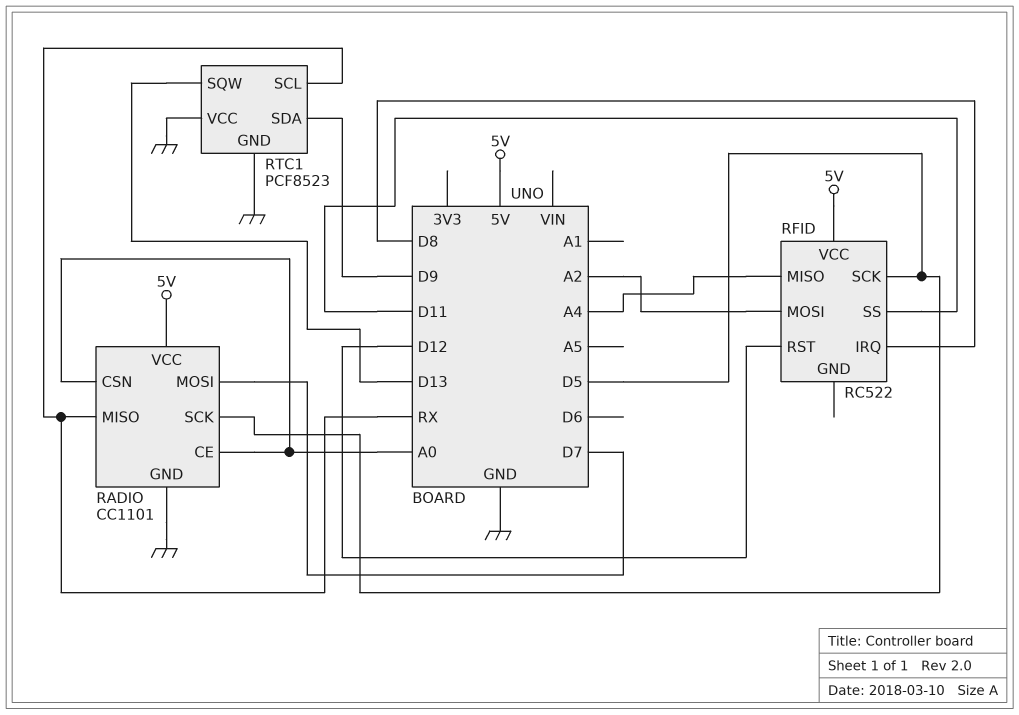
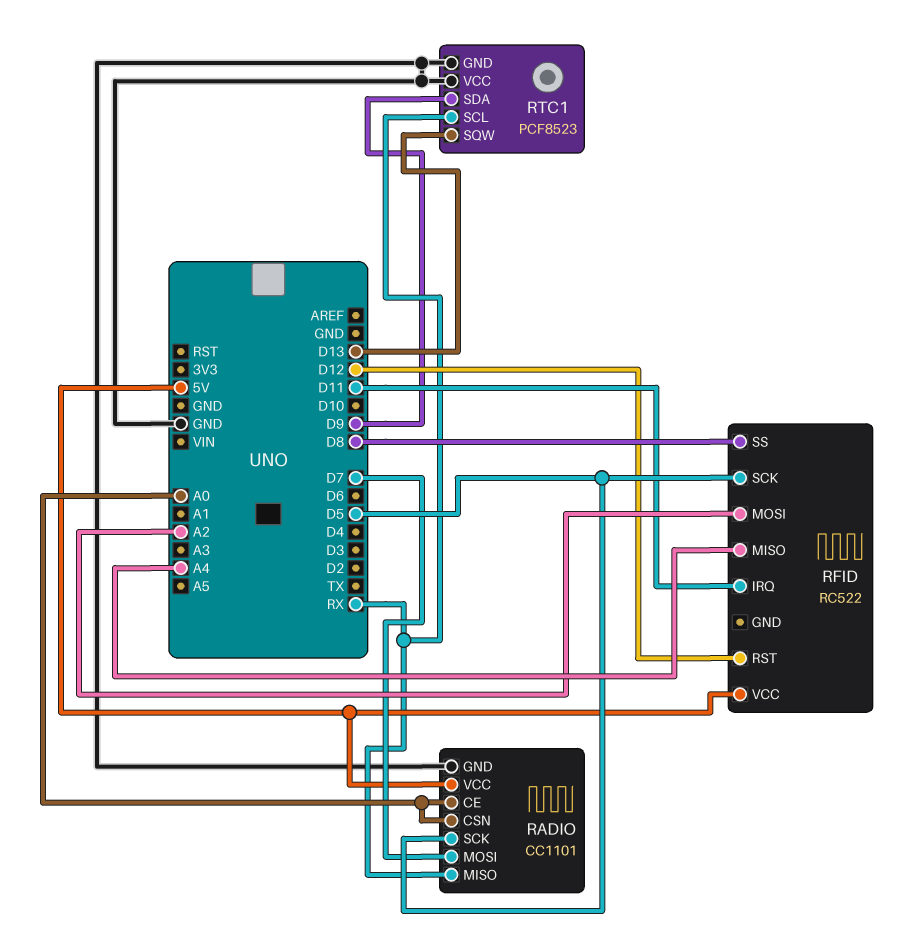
RFID pin IRQ: D8 -> D11
RFID pin SS: D11 -> D8

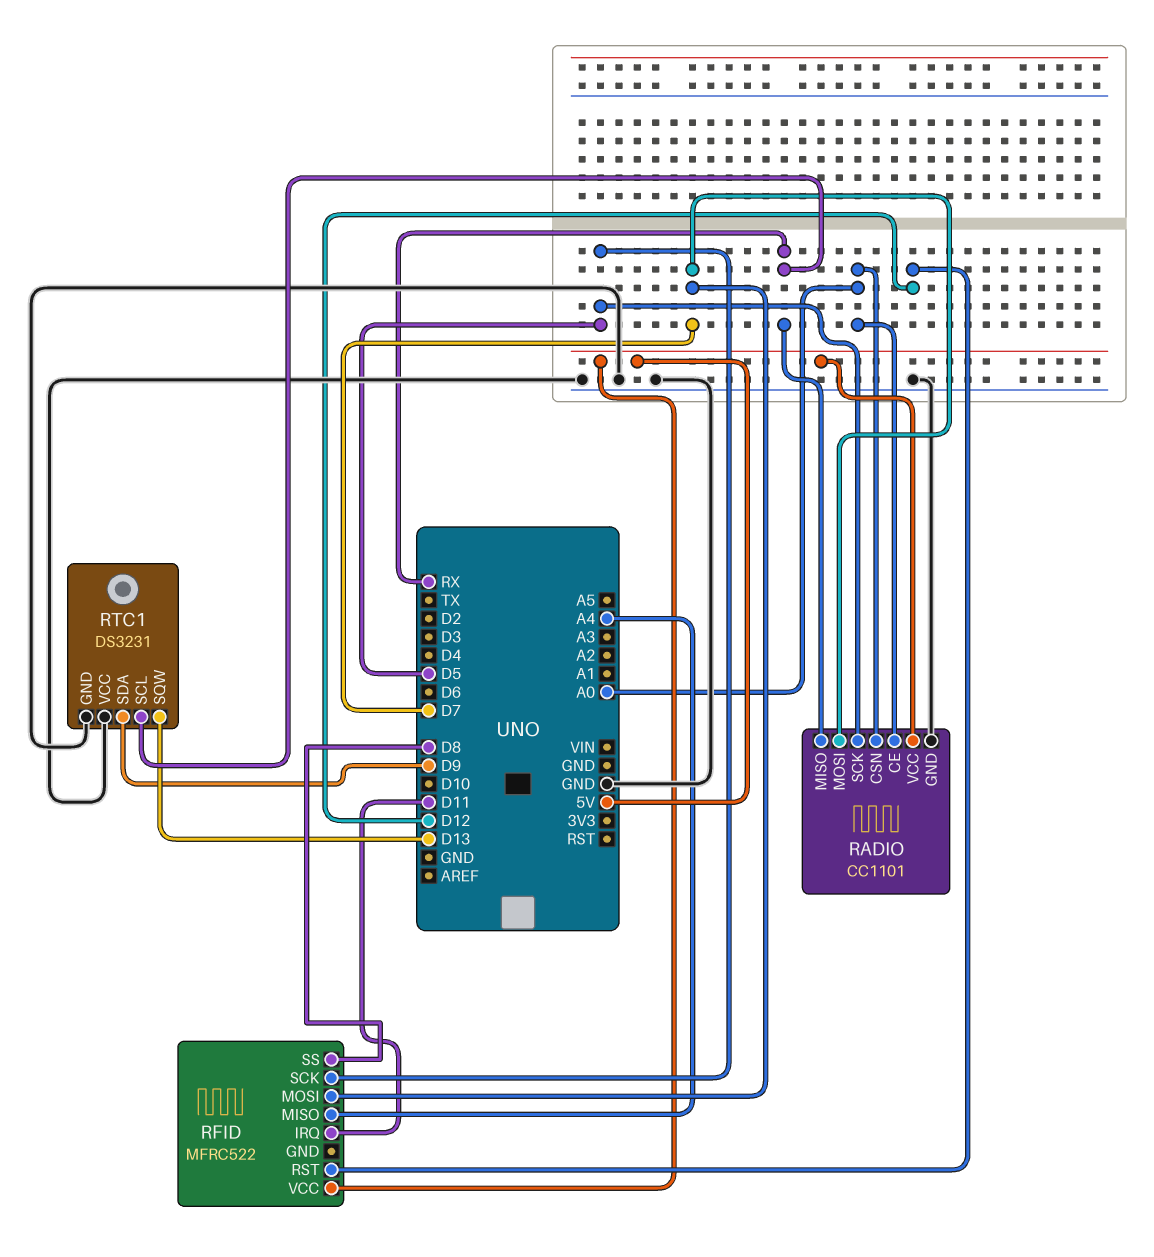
RFID: RC522 -> MFRC522
RFID pin MOSI: A2 -> D7
RTC1: PCF8523 -> DS3231

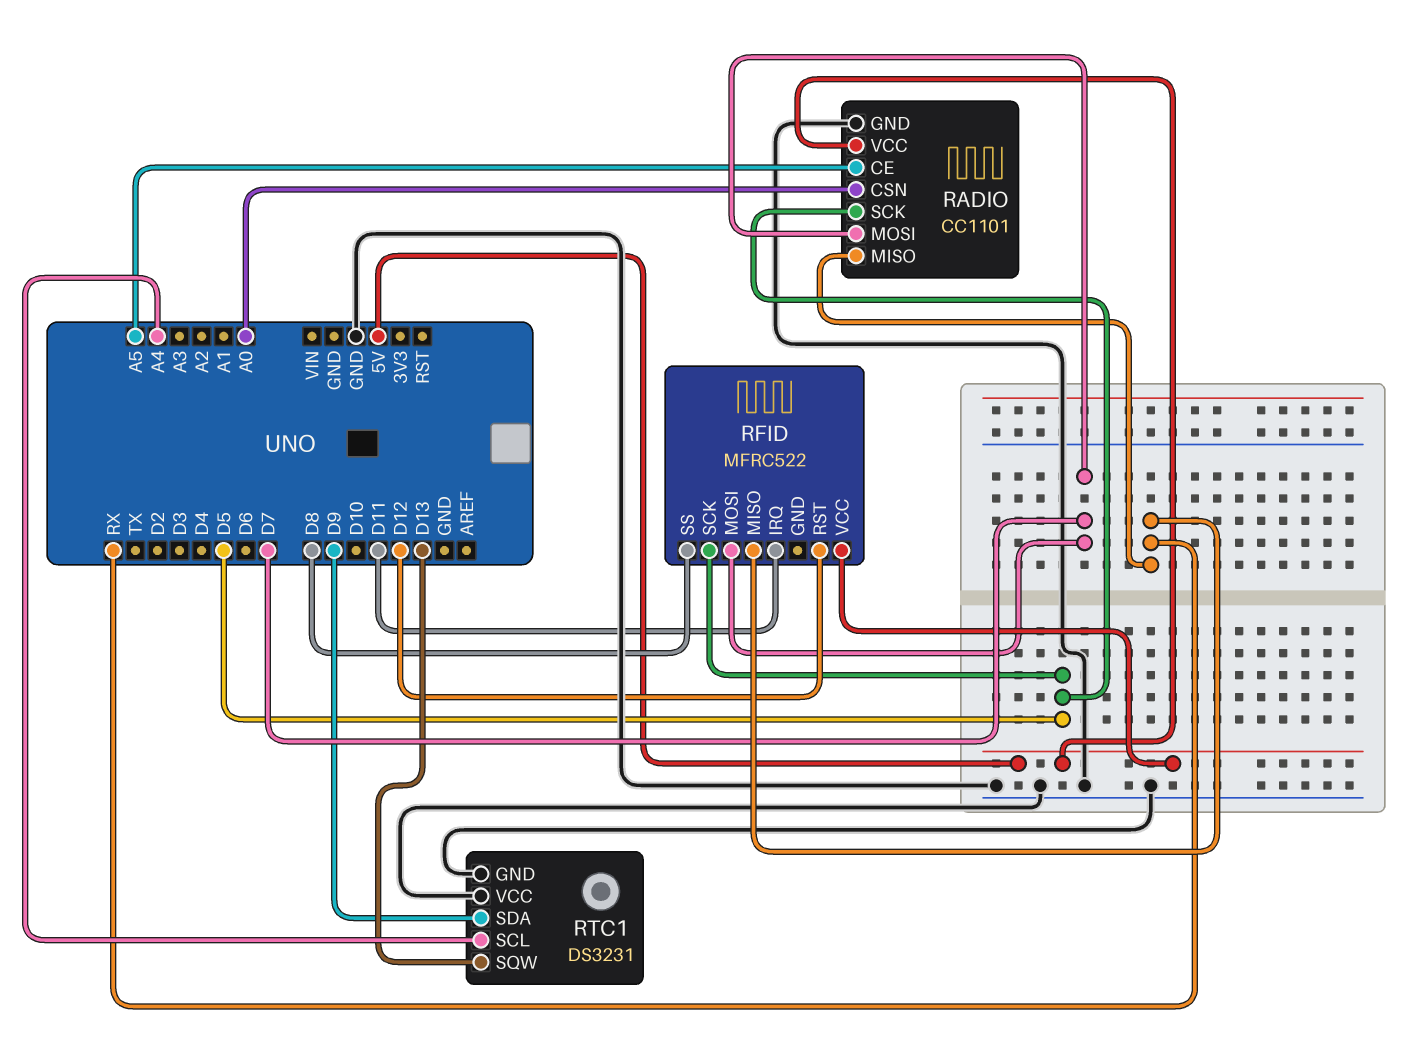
RADIO pin CE: A0 -> A5
RFID pin MISO: A4 -> RX
RTC1 pin SCL: RX -> A4

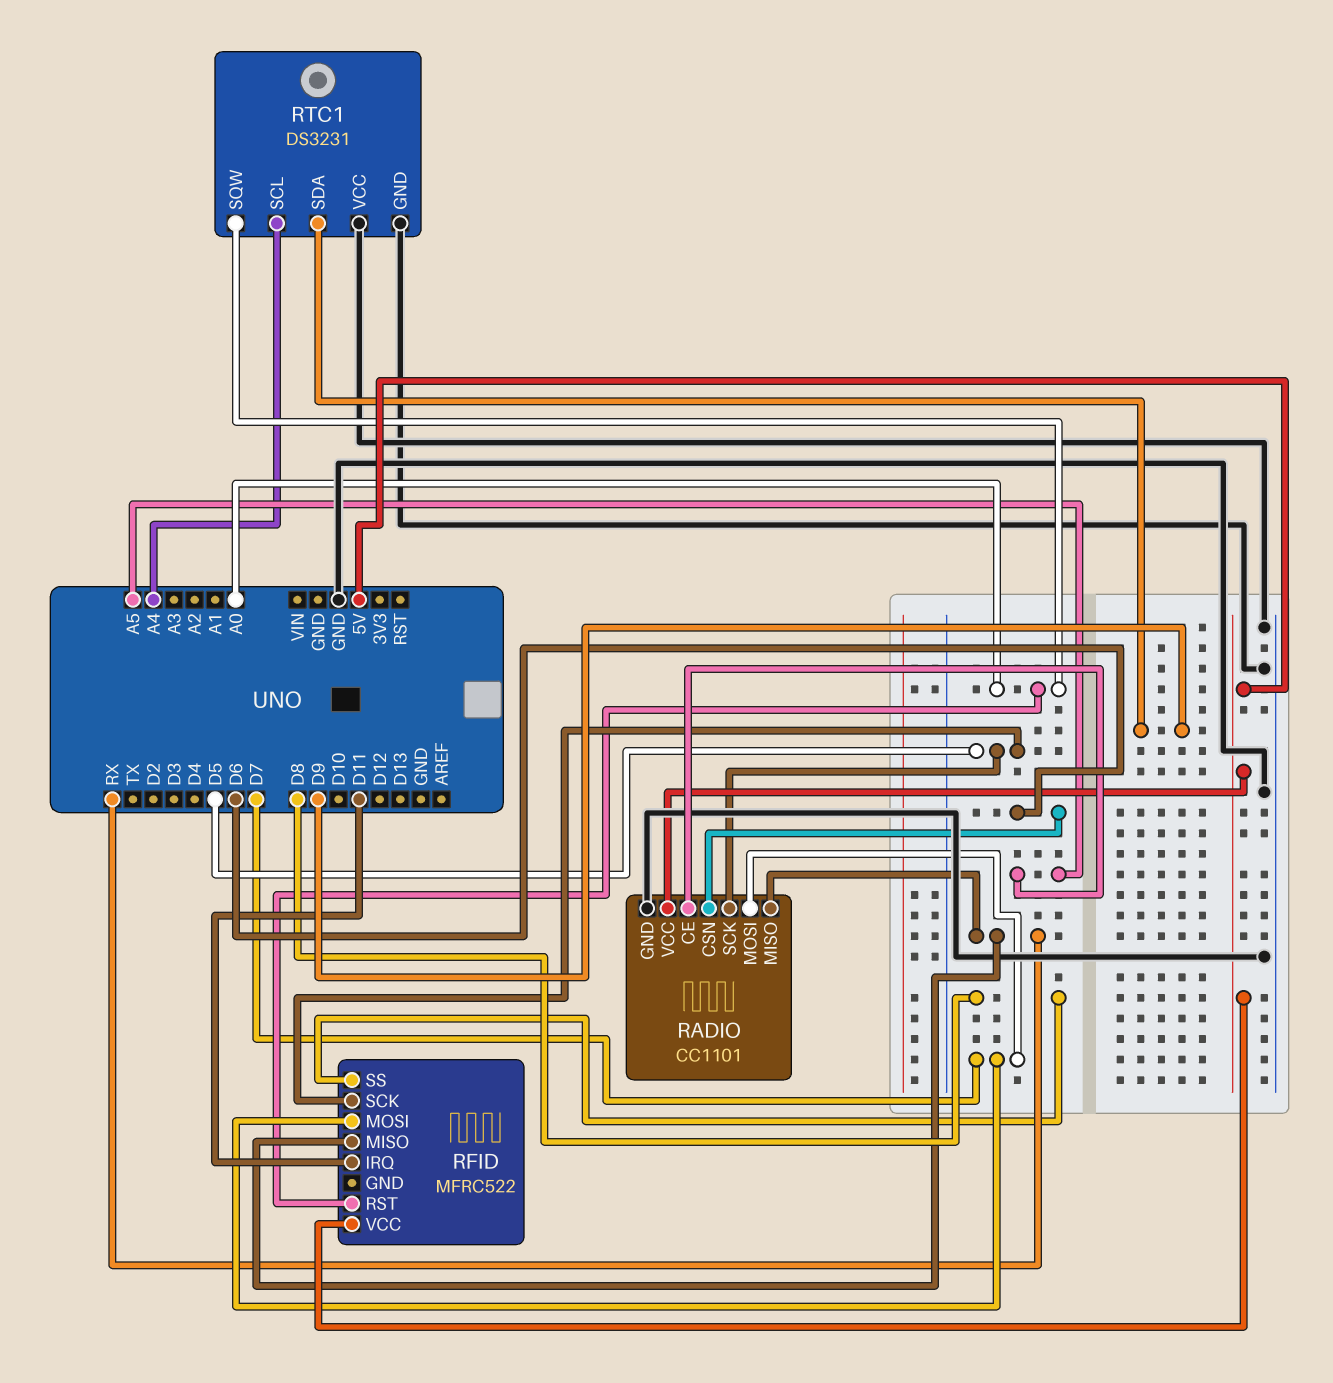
RADIO pin CSN: A0 -> D6
RFID pin RST: D12 -> A0
RTC1 pin SQW: D13 -> A0

